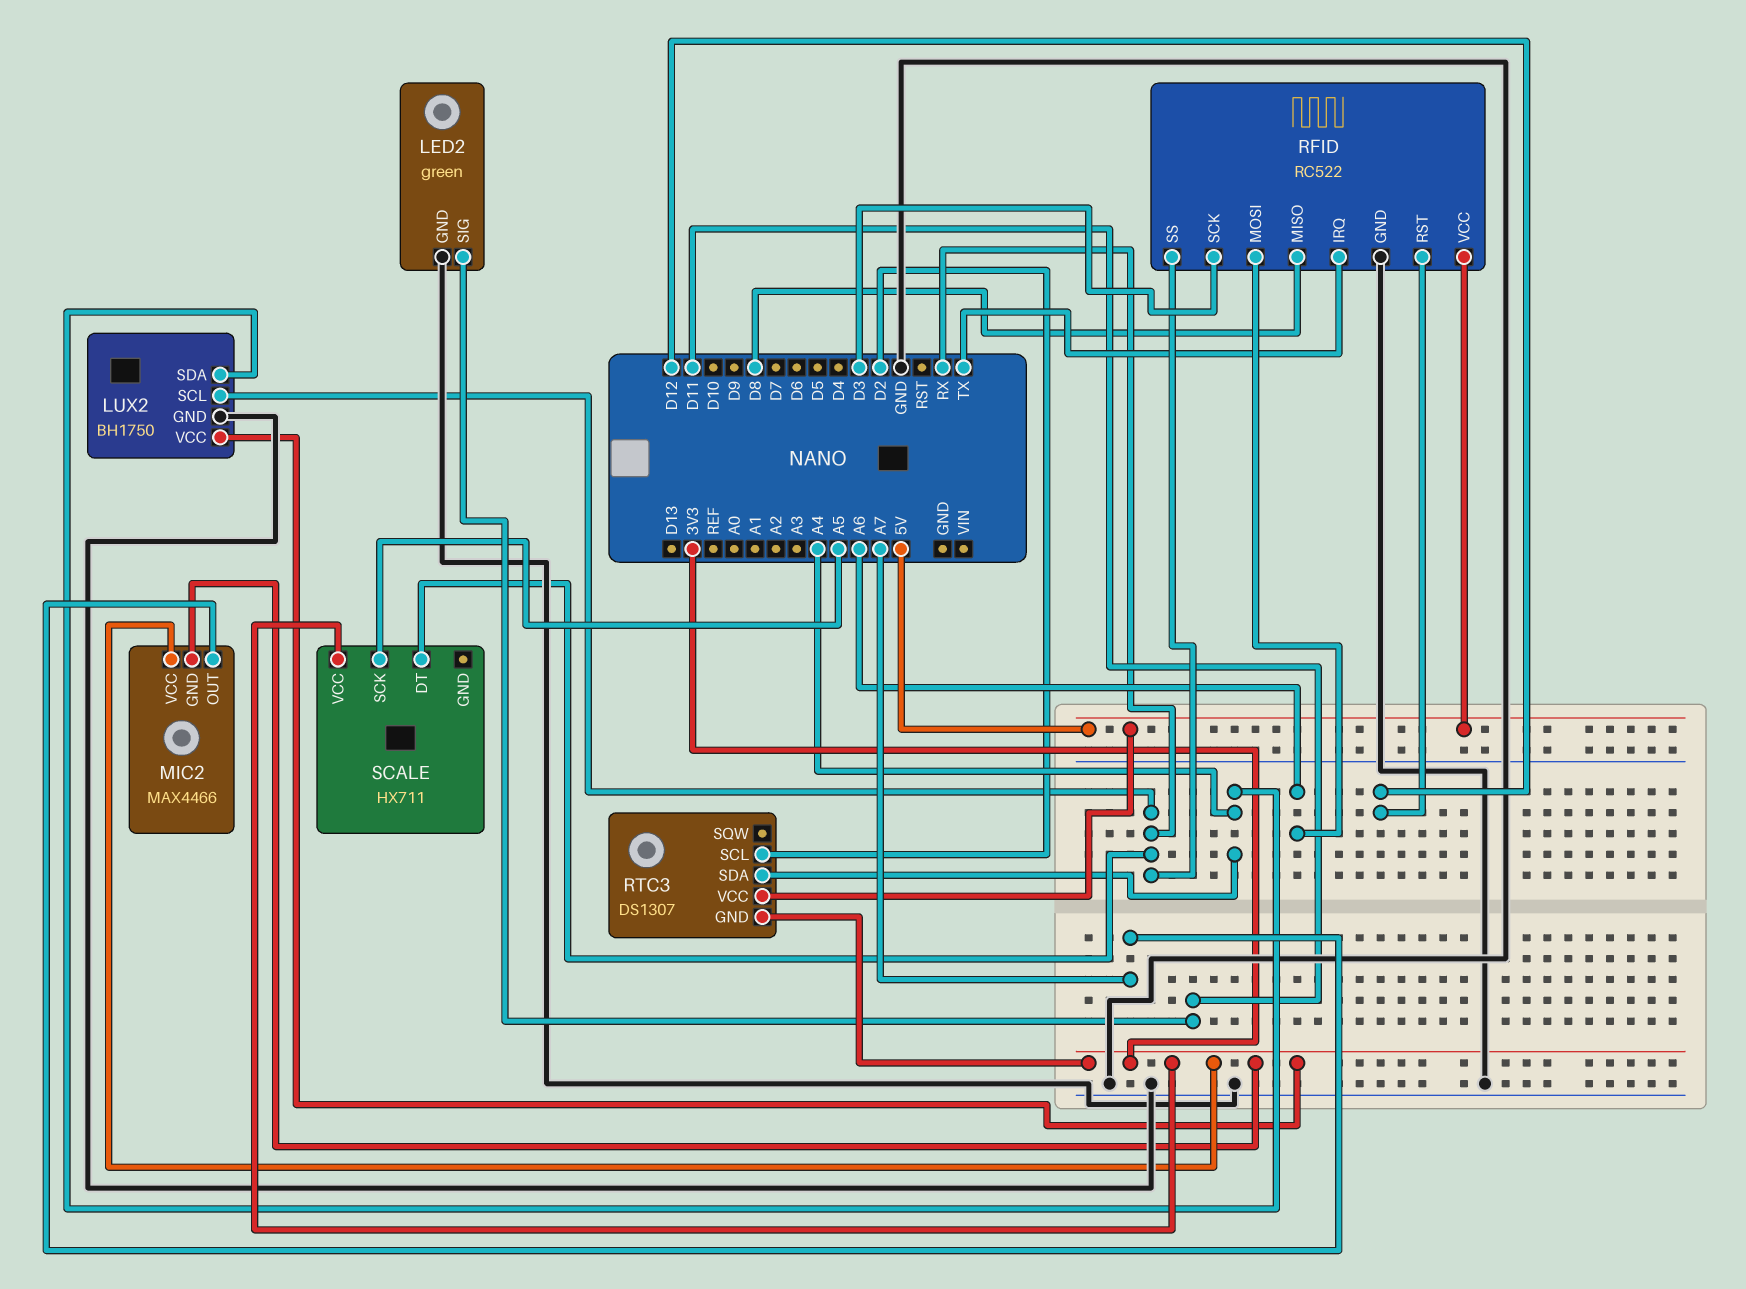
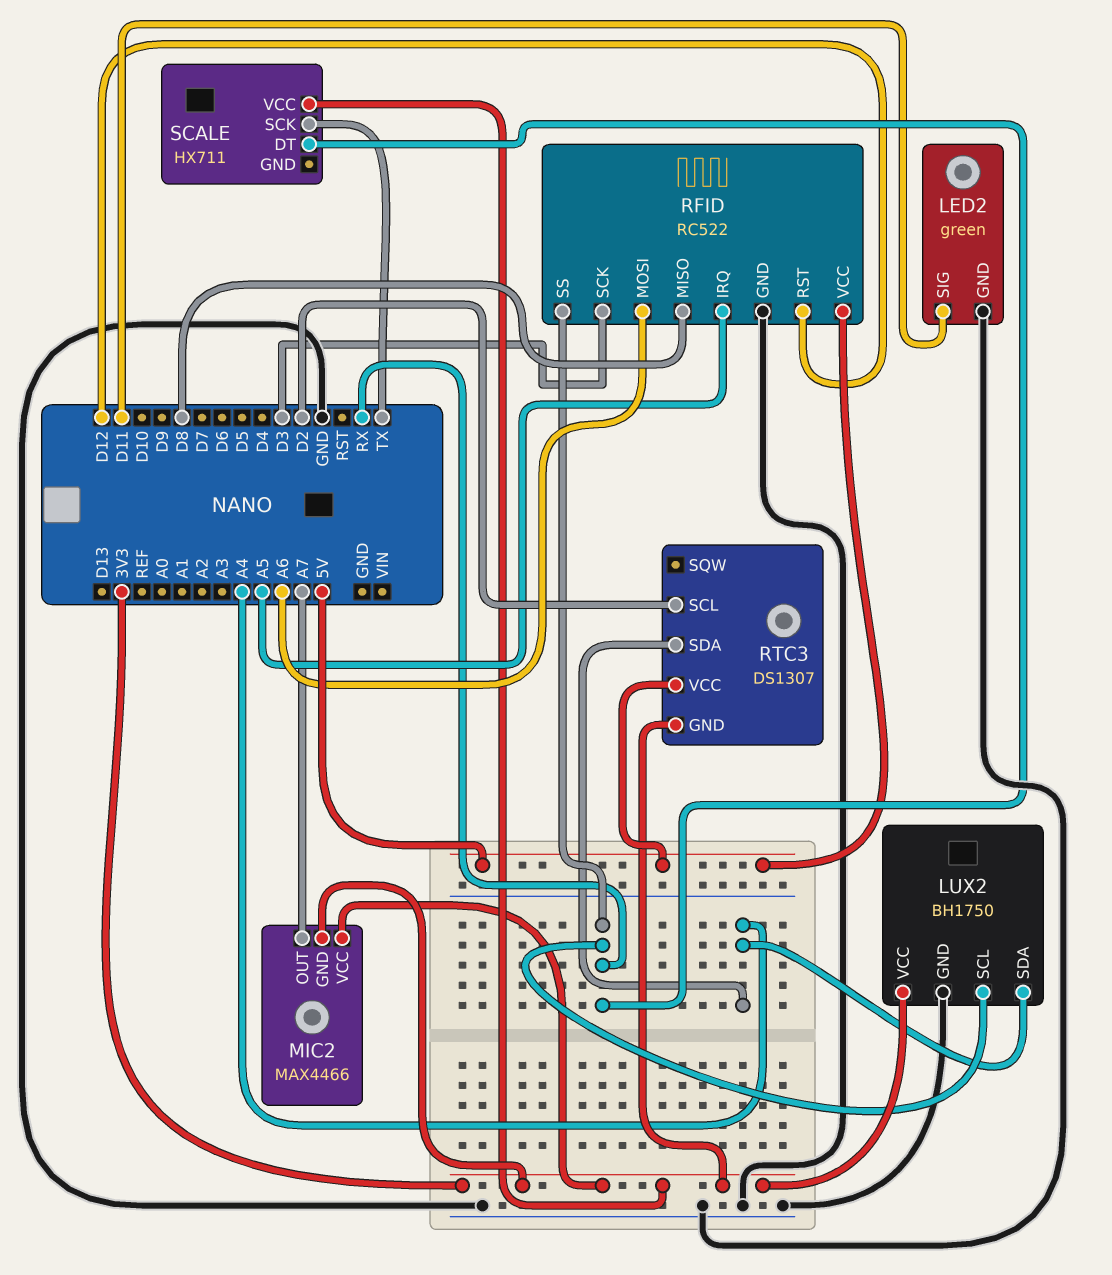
RFID pin IRQ: TX -> A5
SCALE pin SCK: A5 -> TX

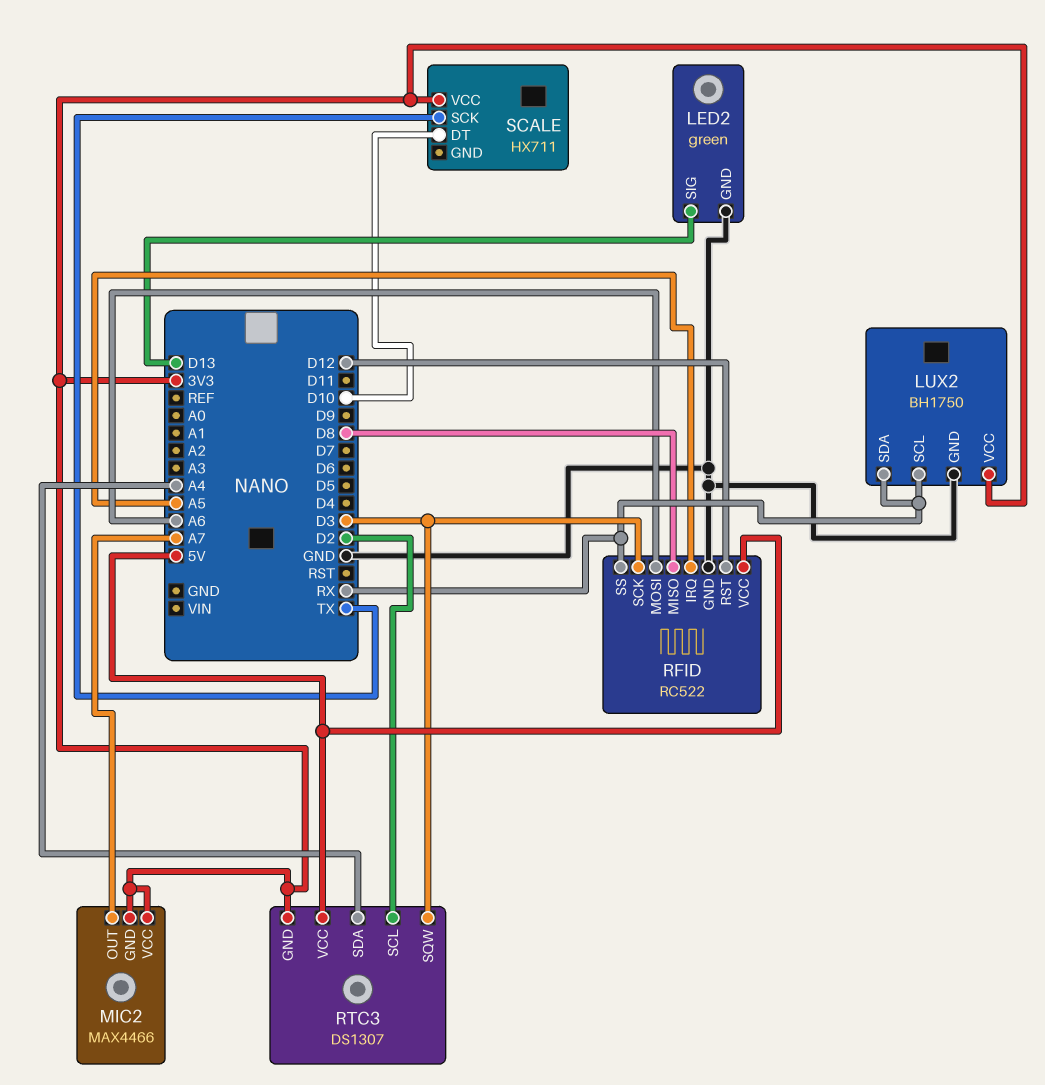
LED2 pin SIG: D11 -> D13
LUX2 pin SDA: A4 -> RX
RTC3 pin SQW: none -> D3
SCALE pin DT: RX -> D10

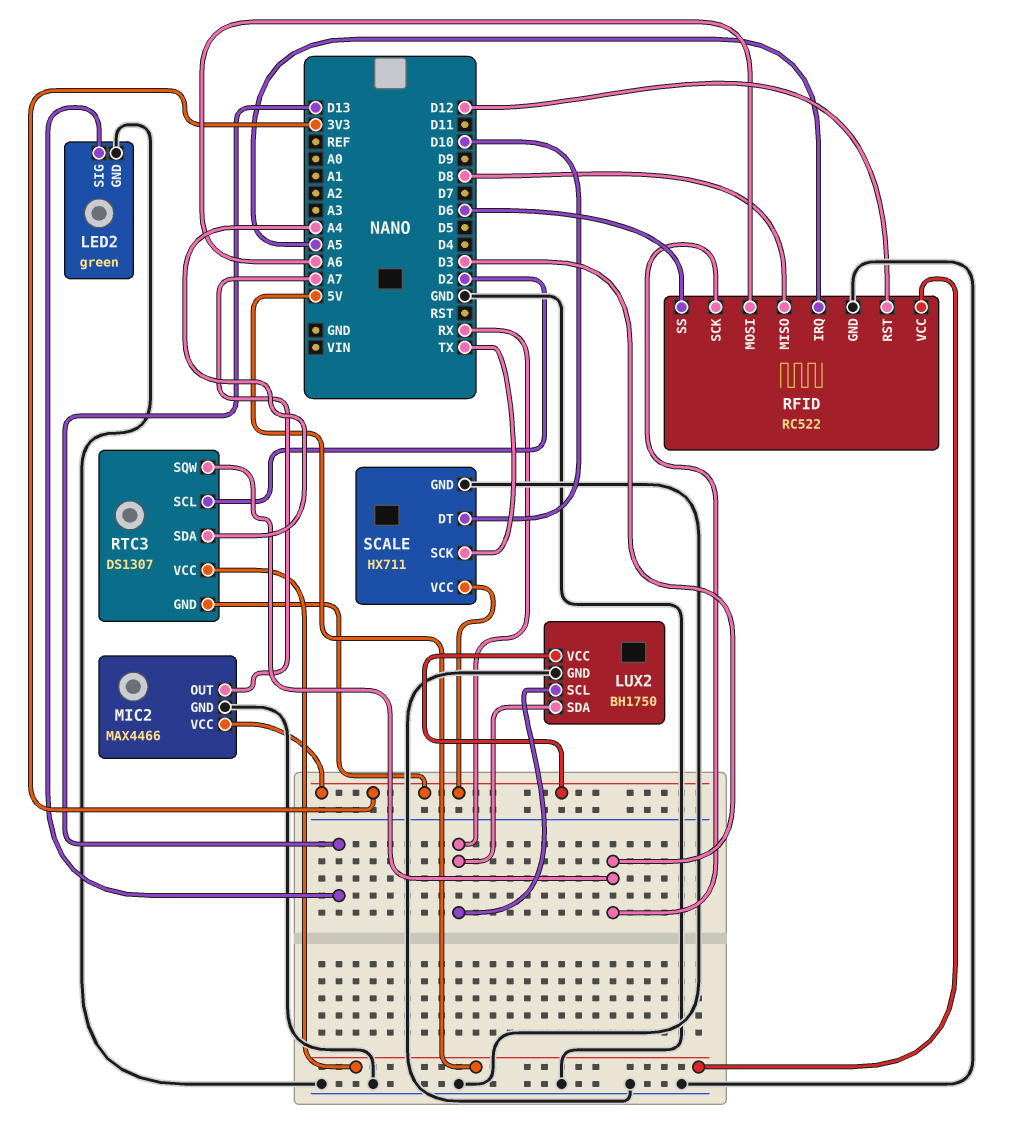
MIC2 pin GND: 3V3 -> GND
RFID pin SS: RX -> D6
SCALE pin GND: none -> GND

